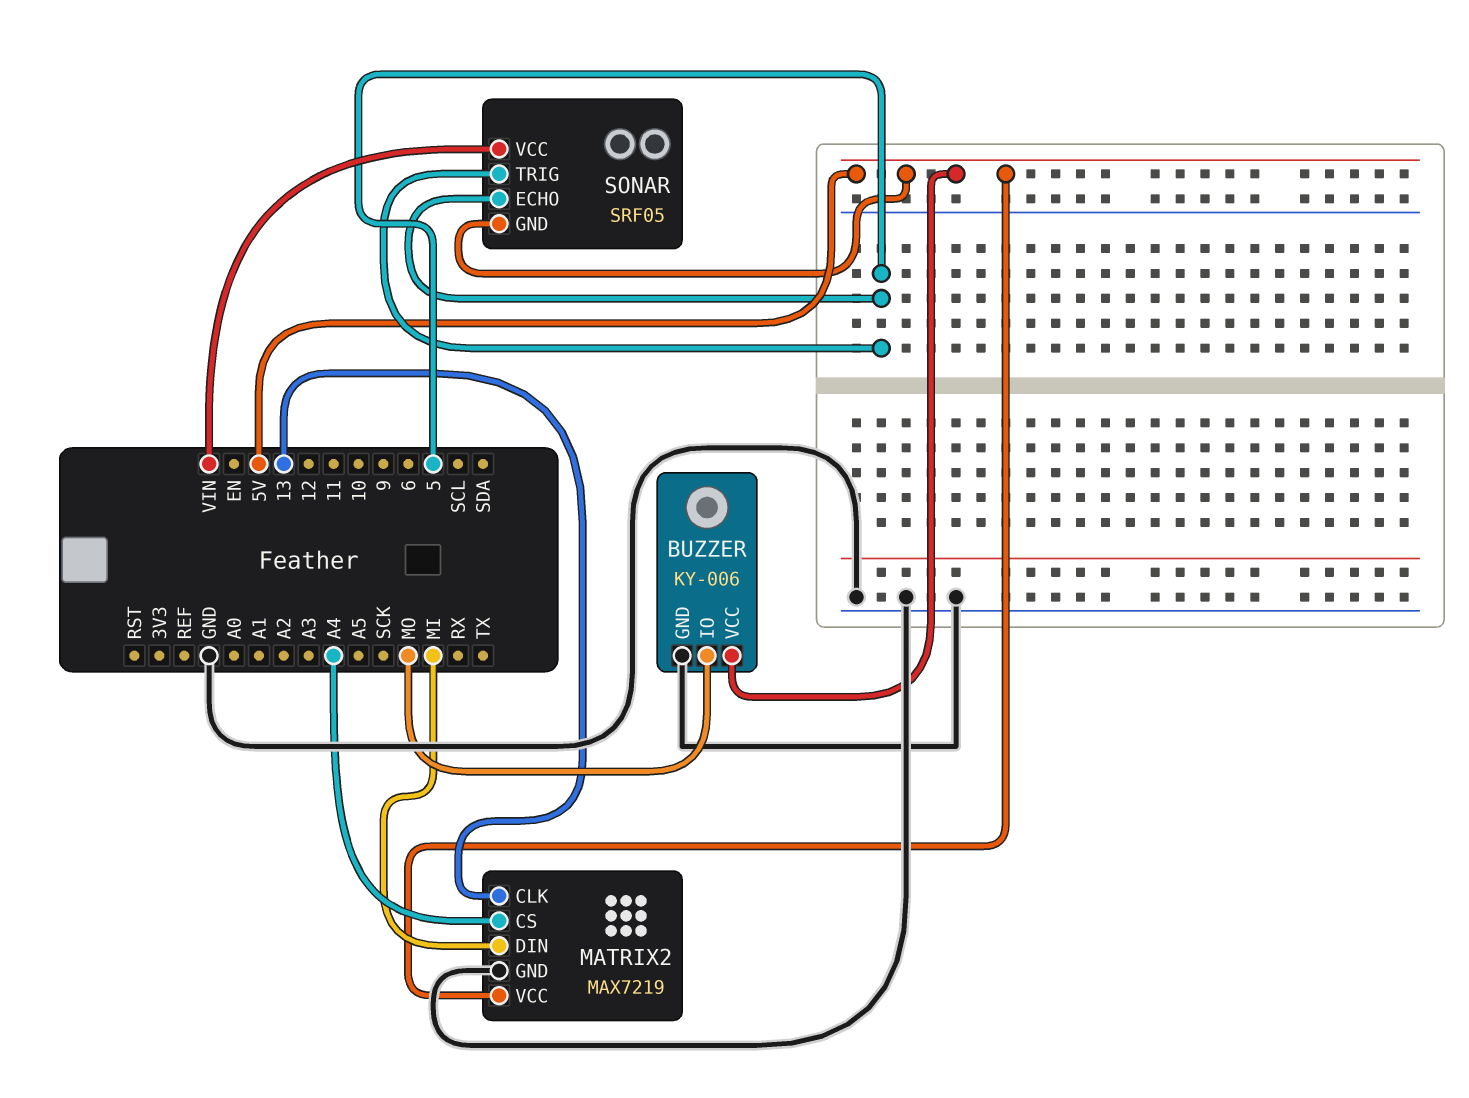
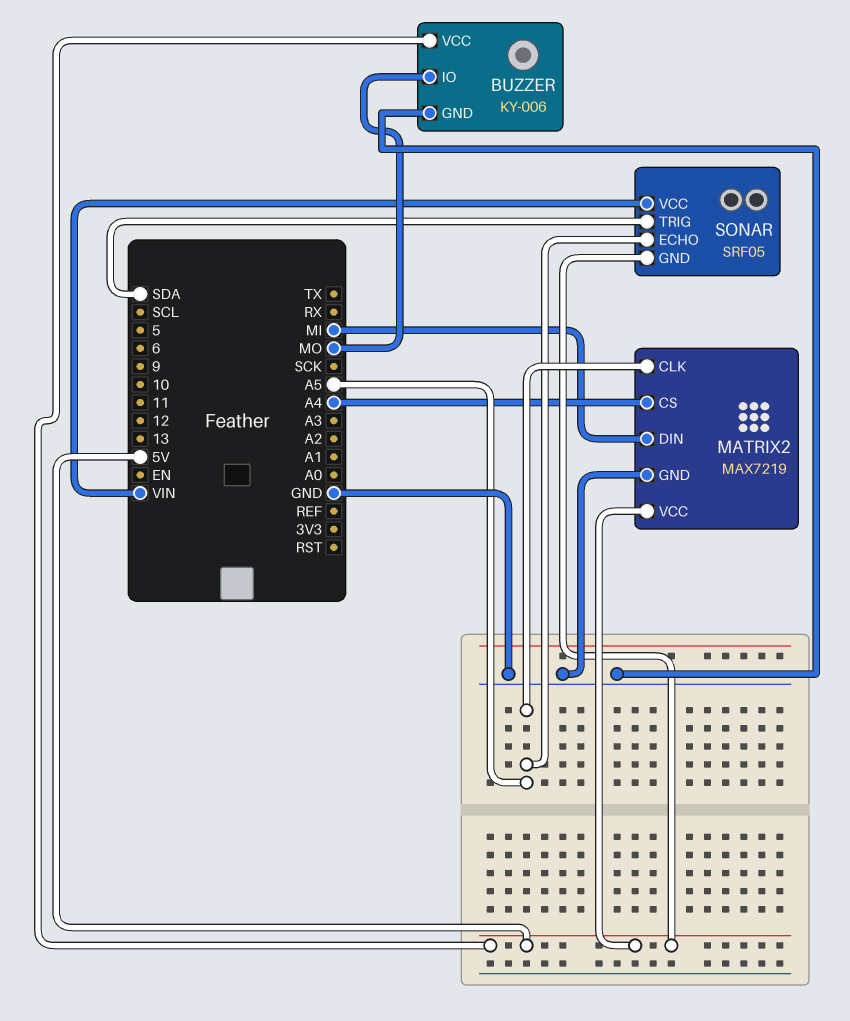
MATRIX2 pin CLK: 13 -> A5
SONAR pin ECHO: 5 -> A5
SONAR pin TRIG: 5 -> SDA

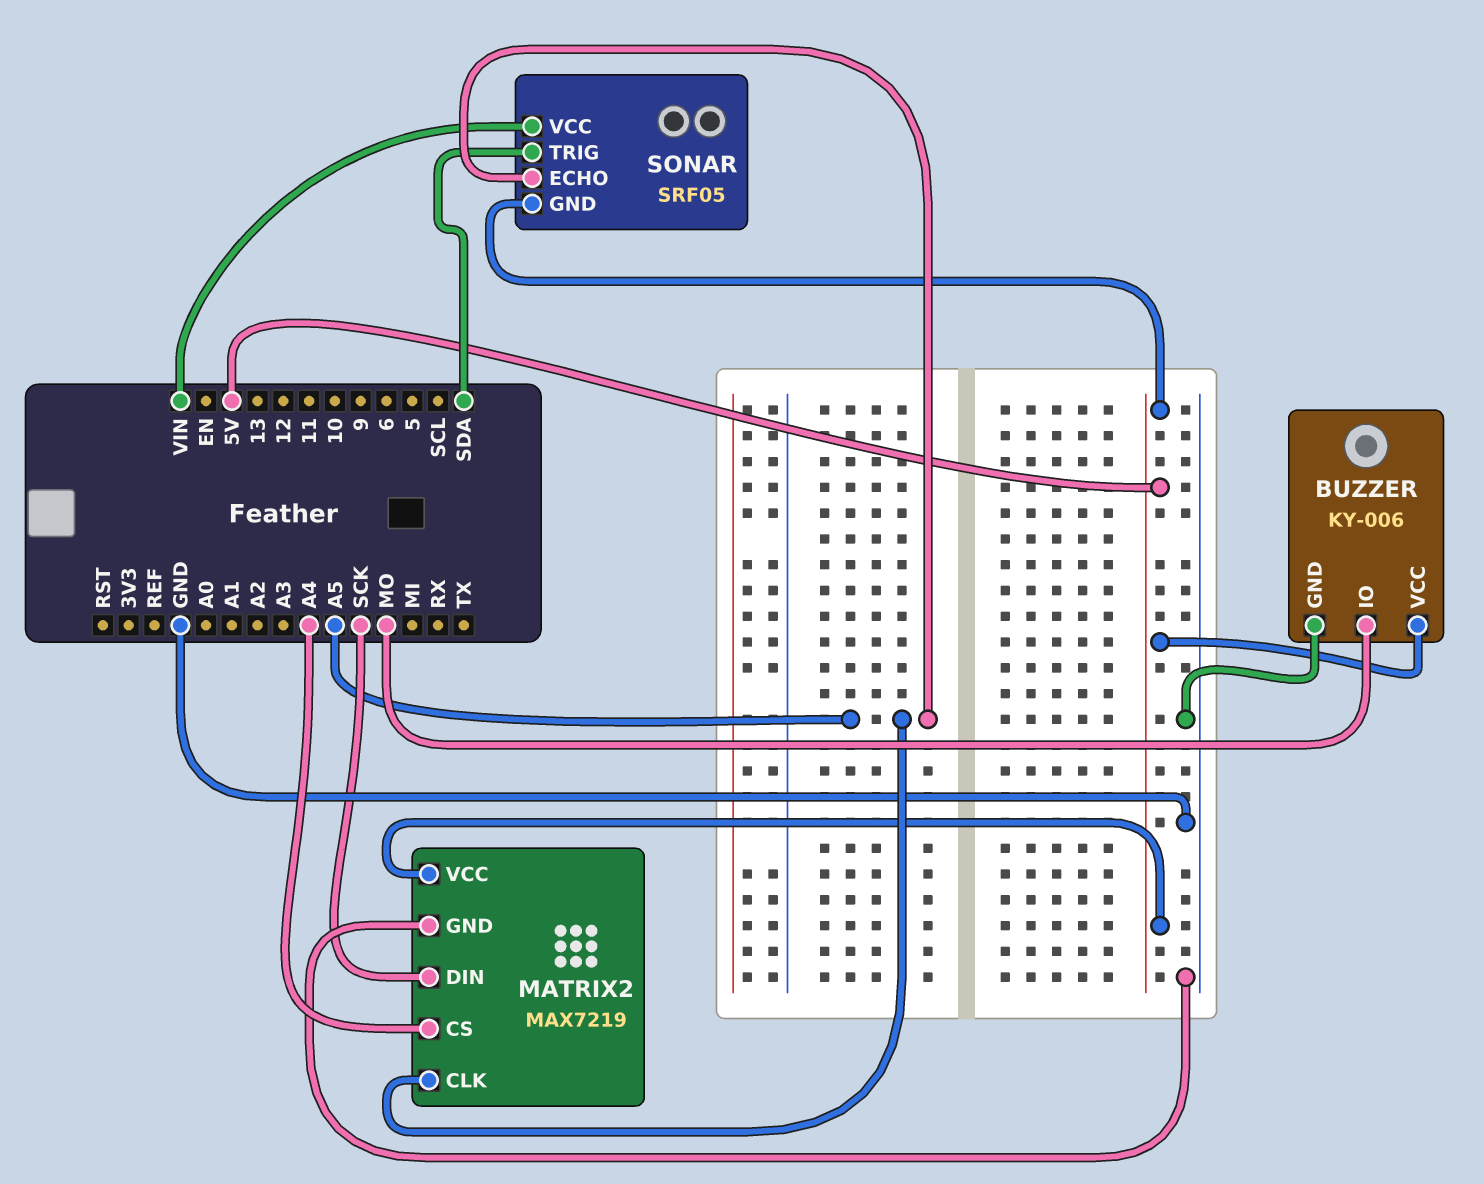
MATRIX2 pin DIN: MI -> SCK

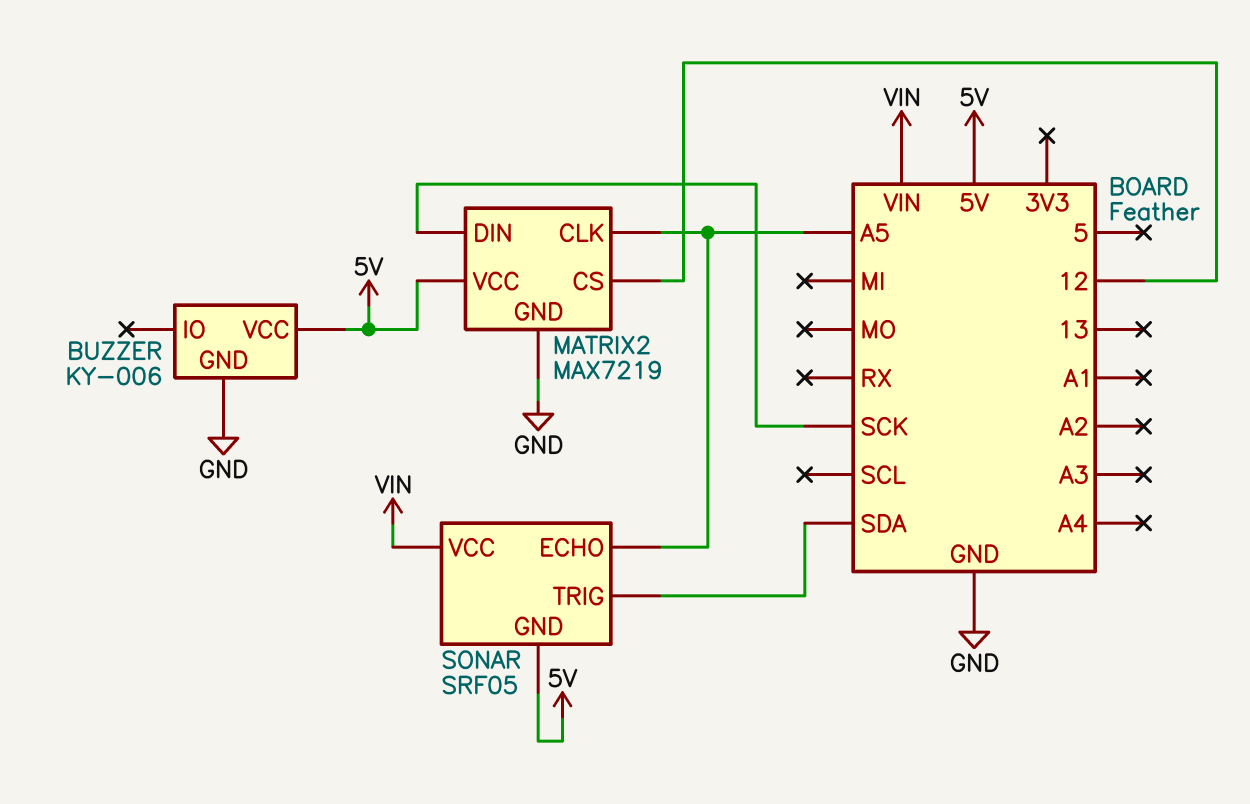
BUZZER pin IO: MO -> none
MATRIX2 pin CS: A4 -> 12

